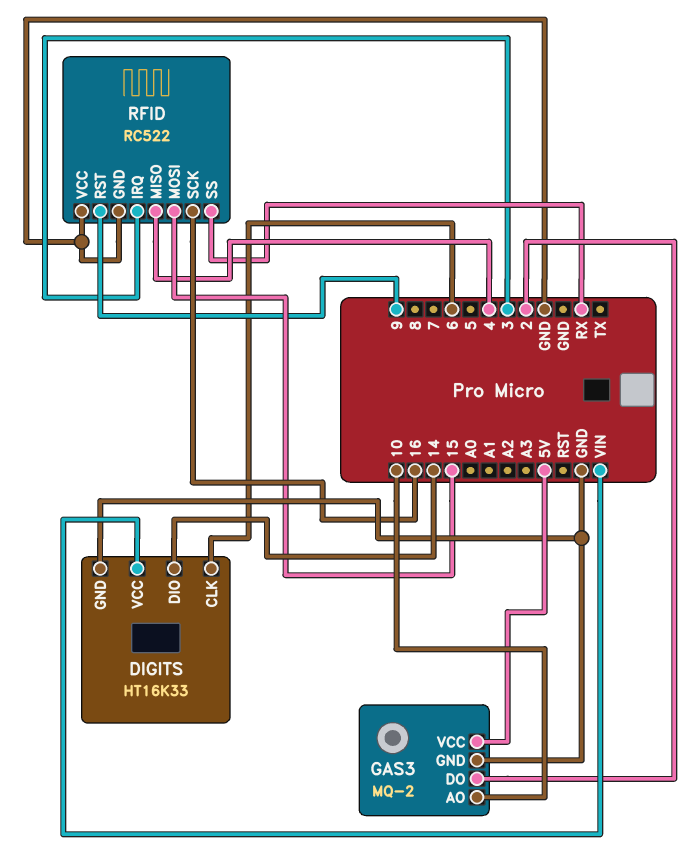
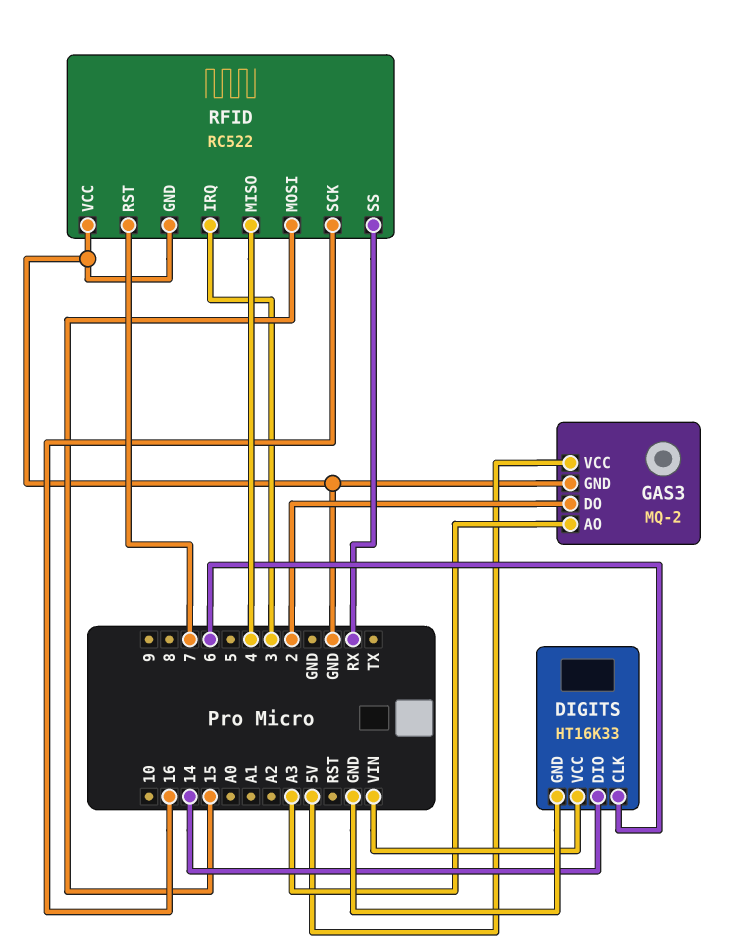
GAS3 pin AO: 10 -> A3
RFID pin RST: 9 -> 7

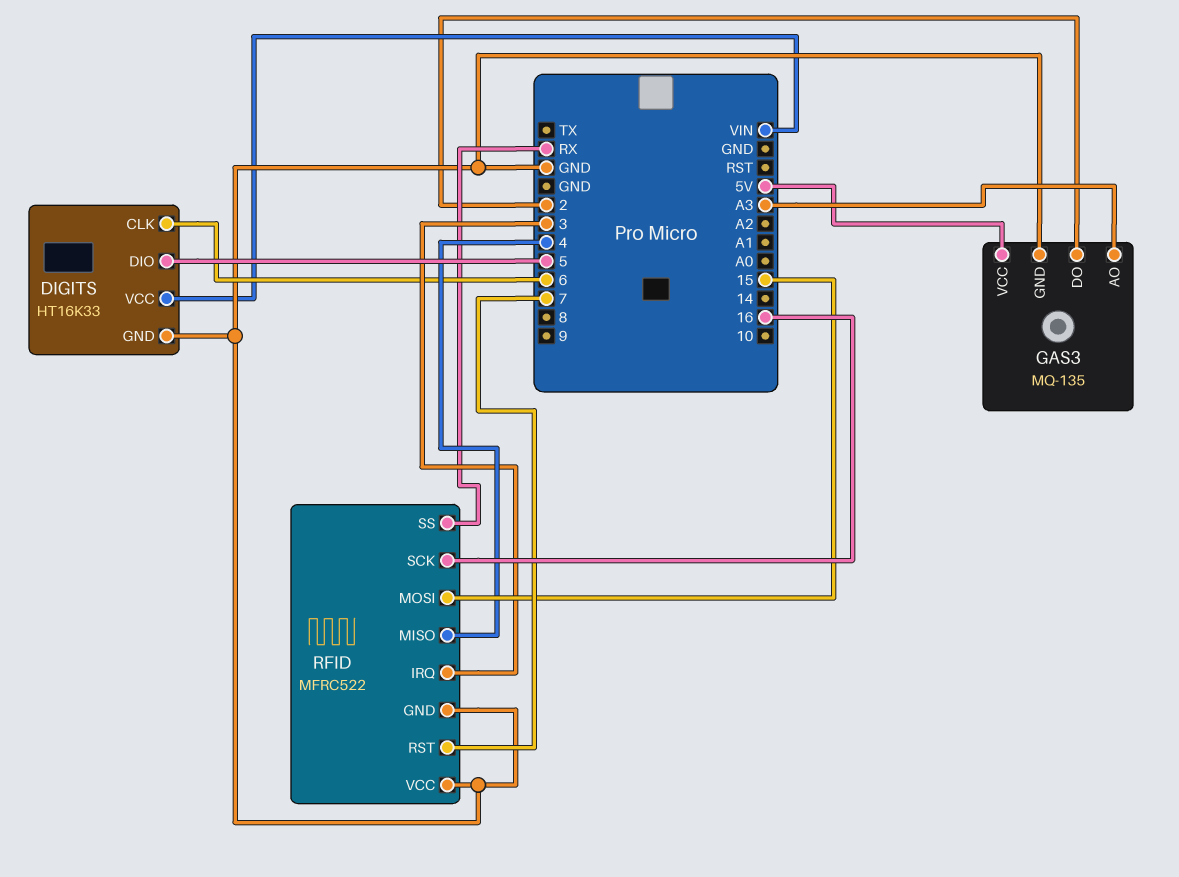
DIGITS pin DIO: 14 -> 5
GAS3: MQ-2 -> MQ-135
RFID: RC522 -> MFRC522

